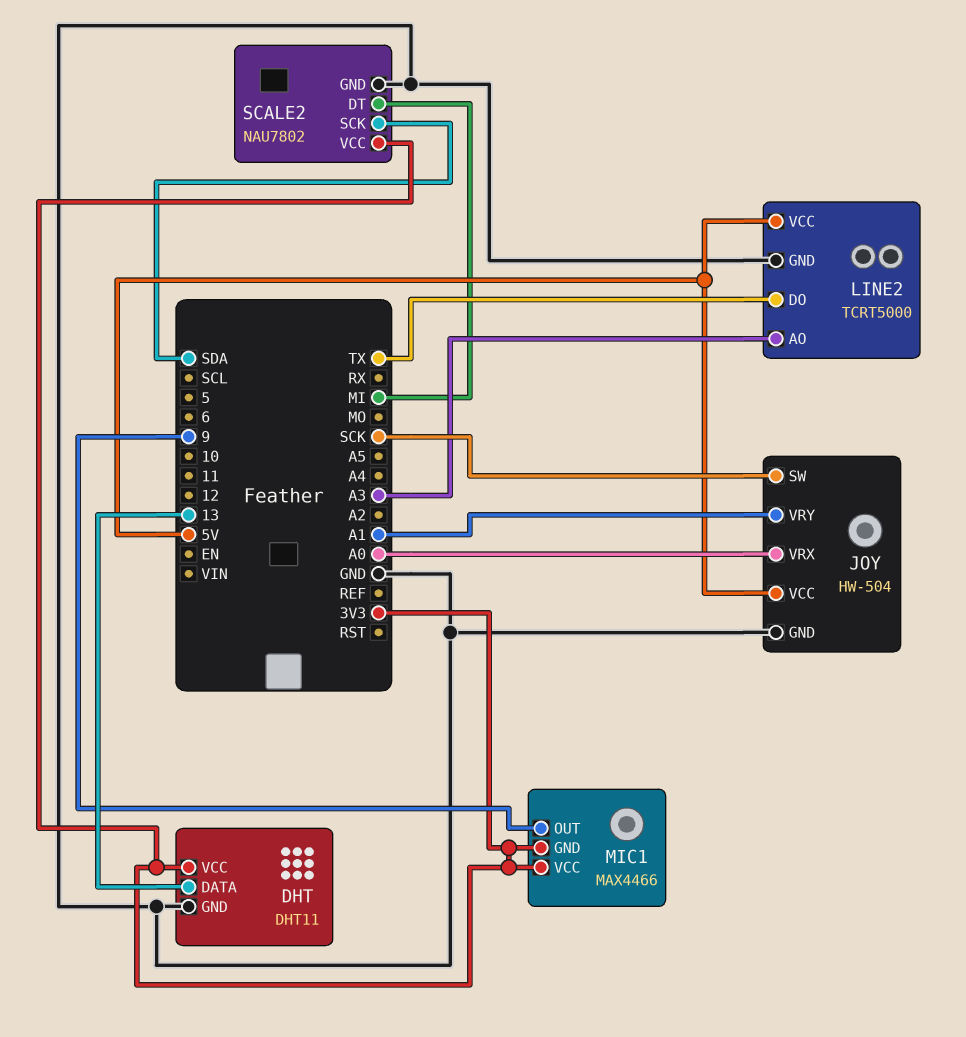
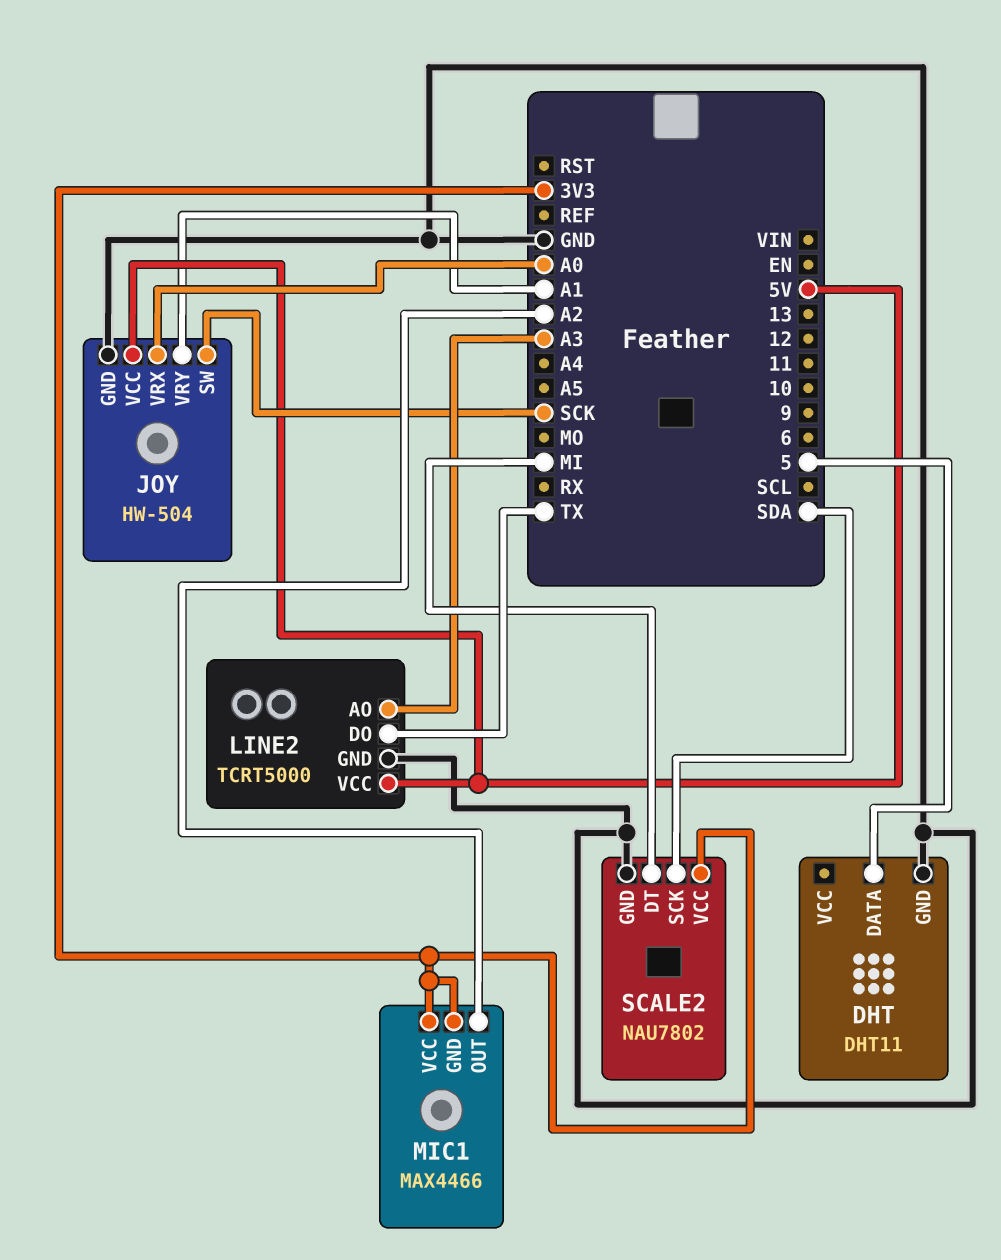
DHT pin DATA: 13 -> 5
DHT pin VCC: 3V3 -> none
MIC1 pin OUT: 9 -> A2

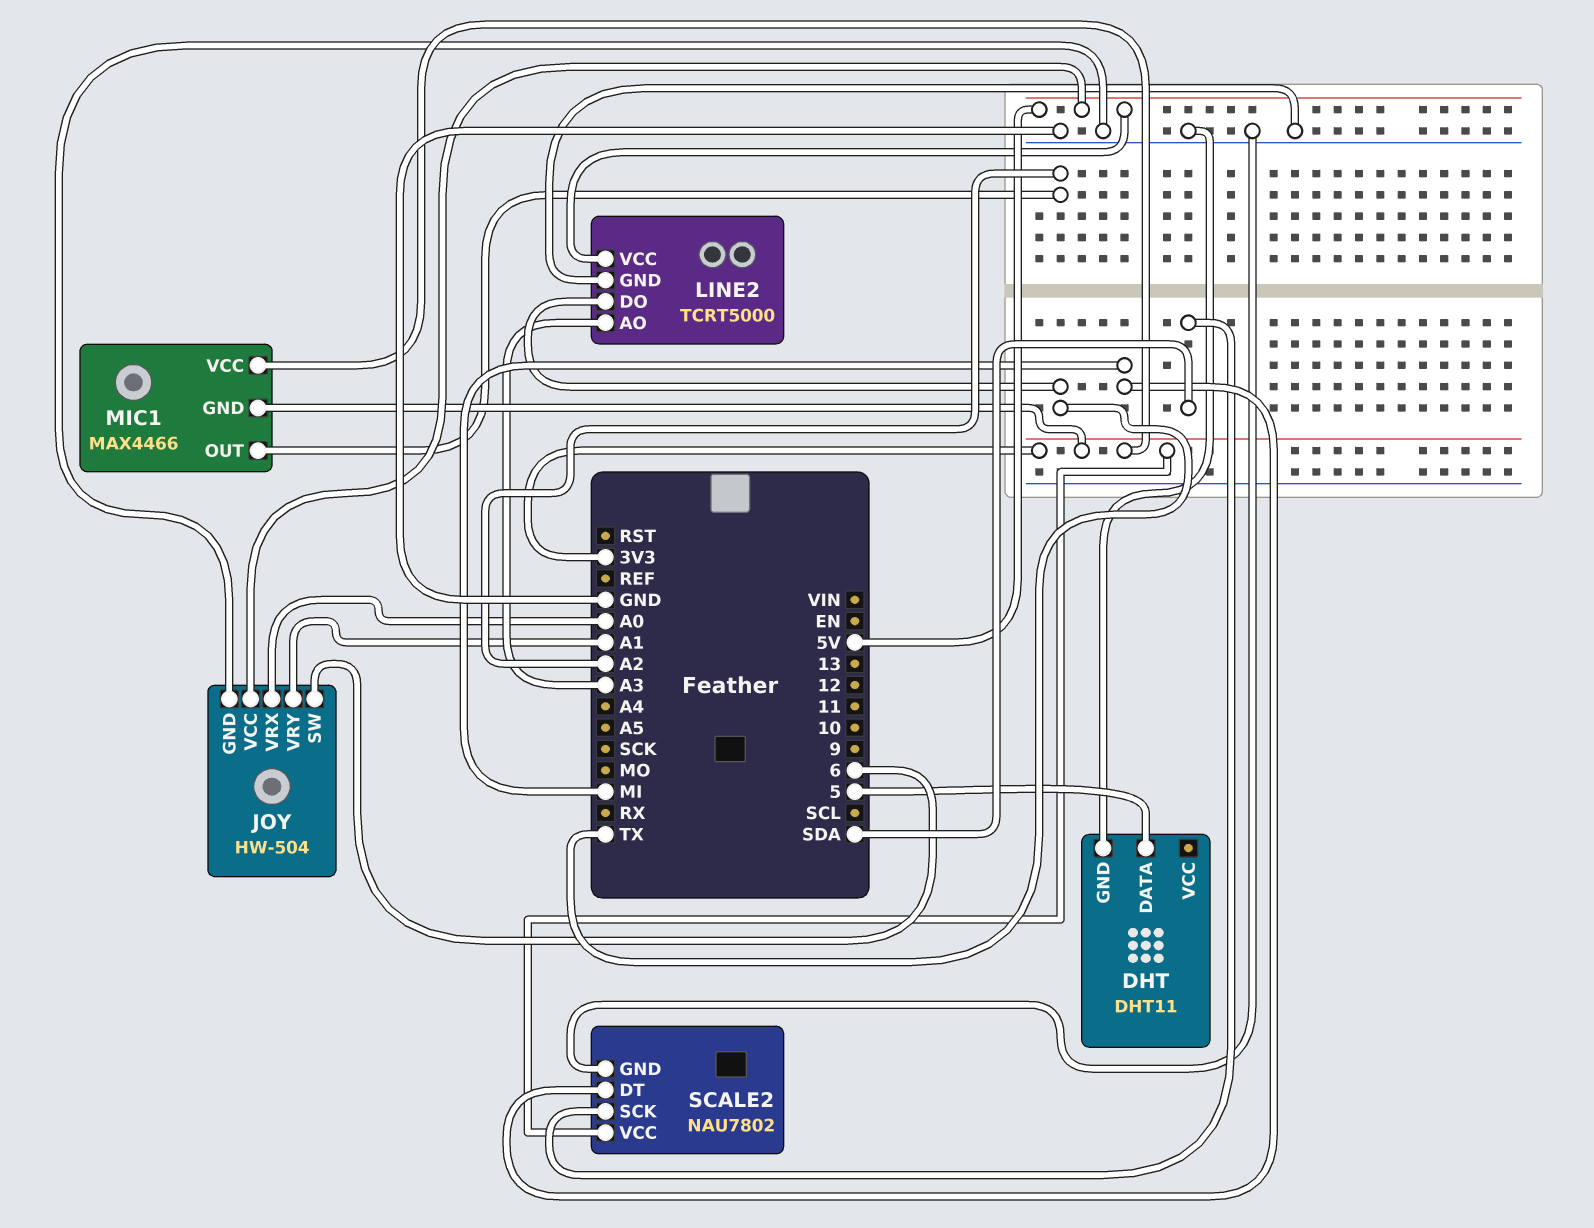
JOY pin SW: SCK -> 6

